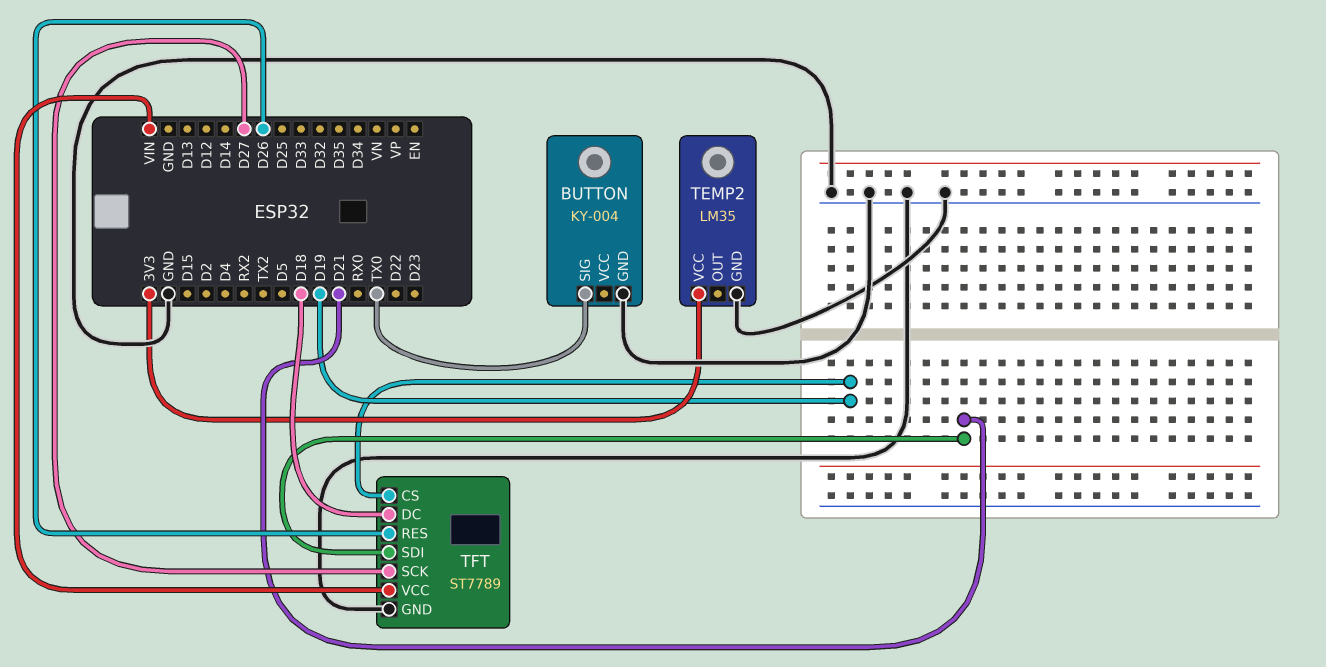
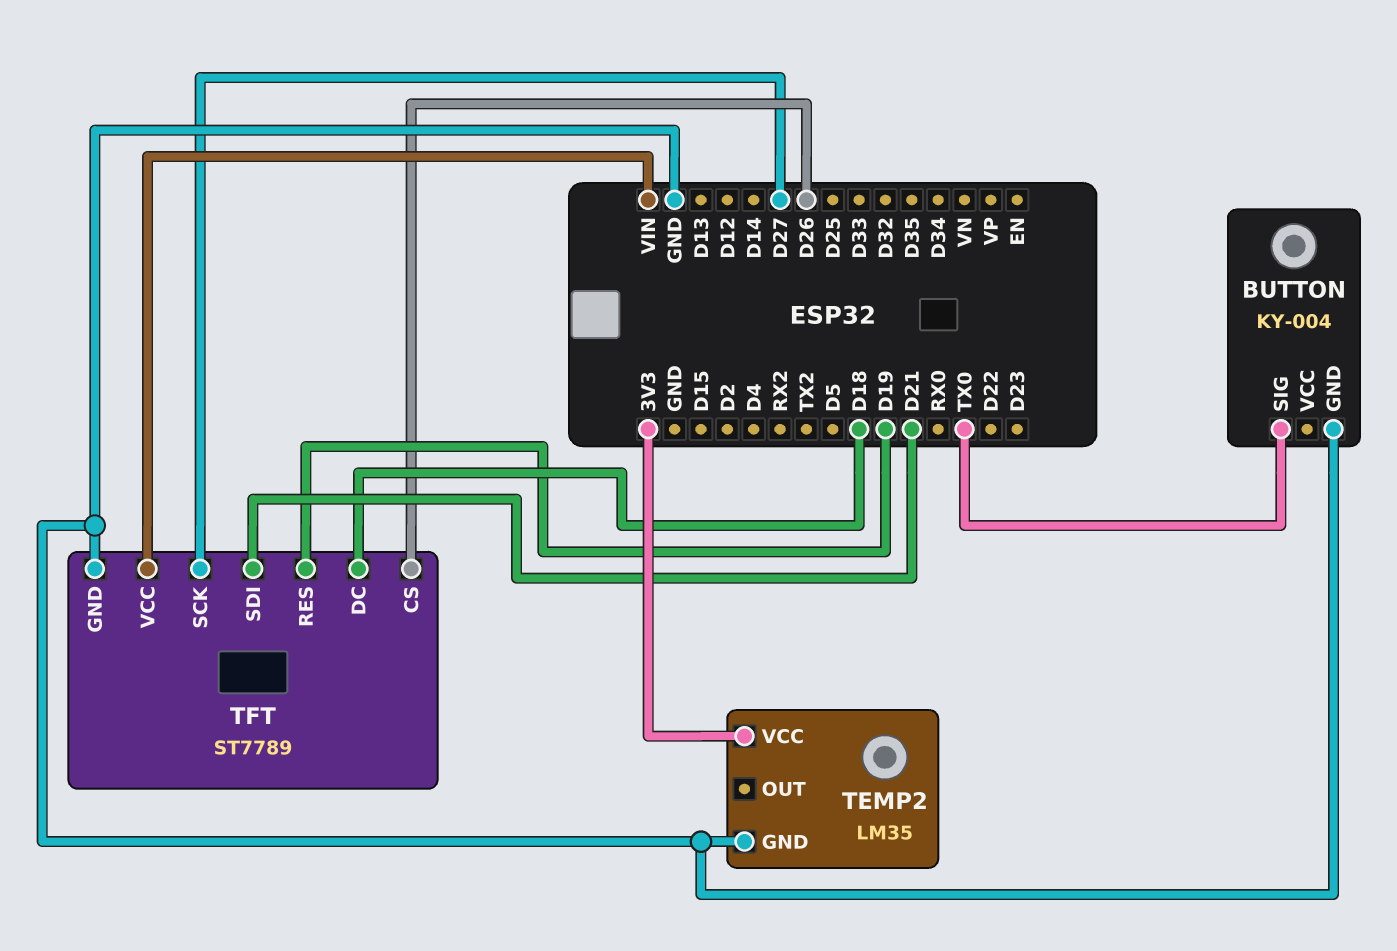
TFT pin CS: D19 -> D26
TFT pin RES: D26 -> D19

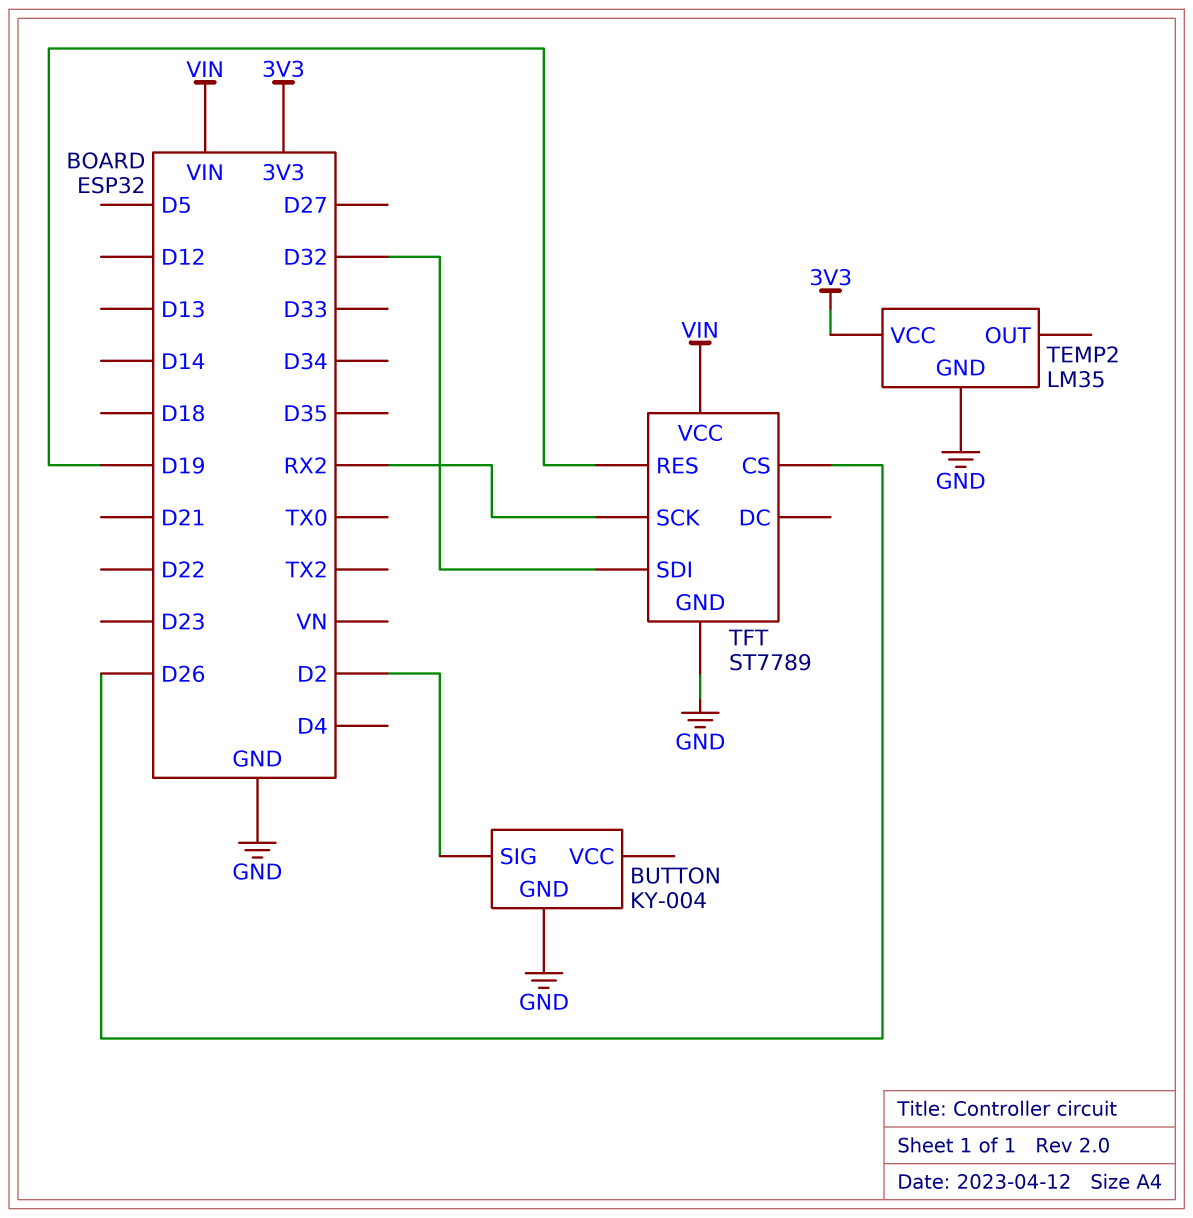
BUTTON pin SIG: TX0 -> D2
TFT pin DC: D18 -> none
TFT pin SCK: D27 -> RX2
TFT pin SDI: D21 -> D32

